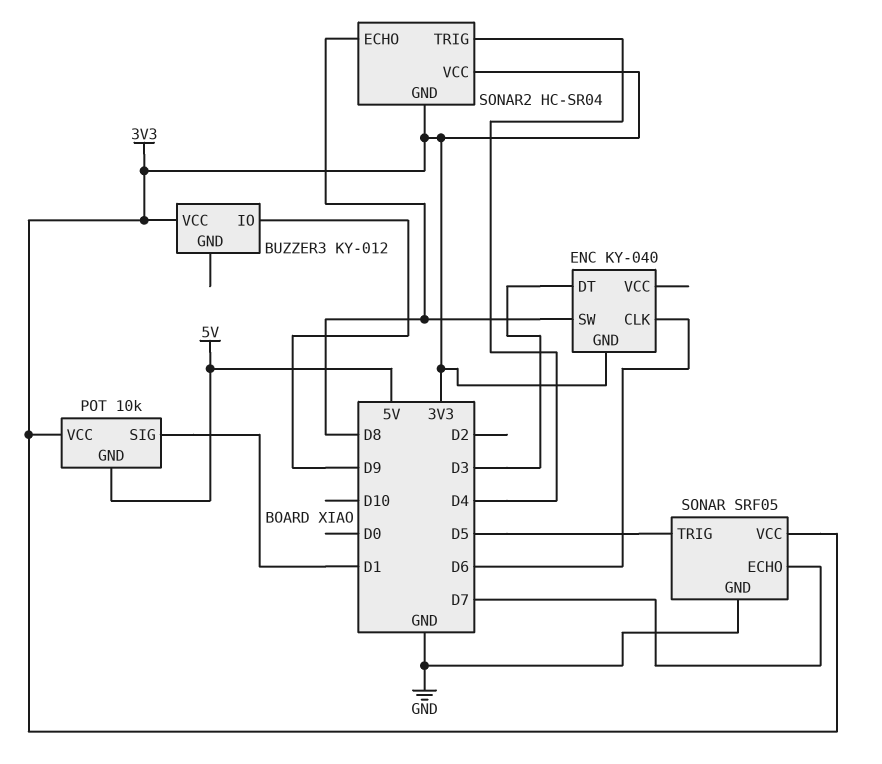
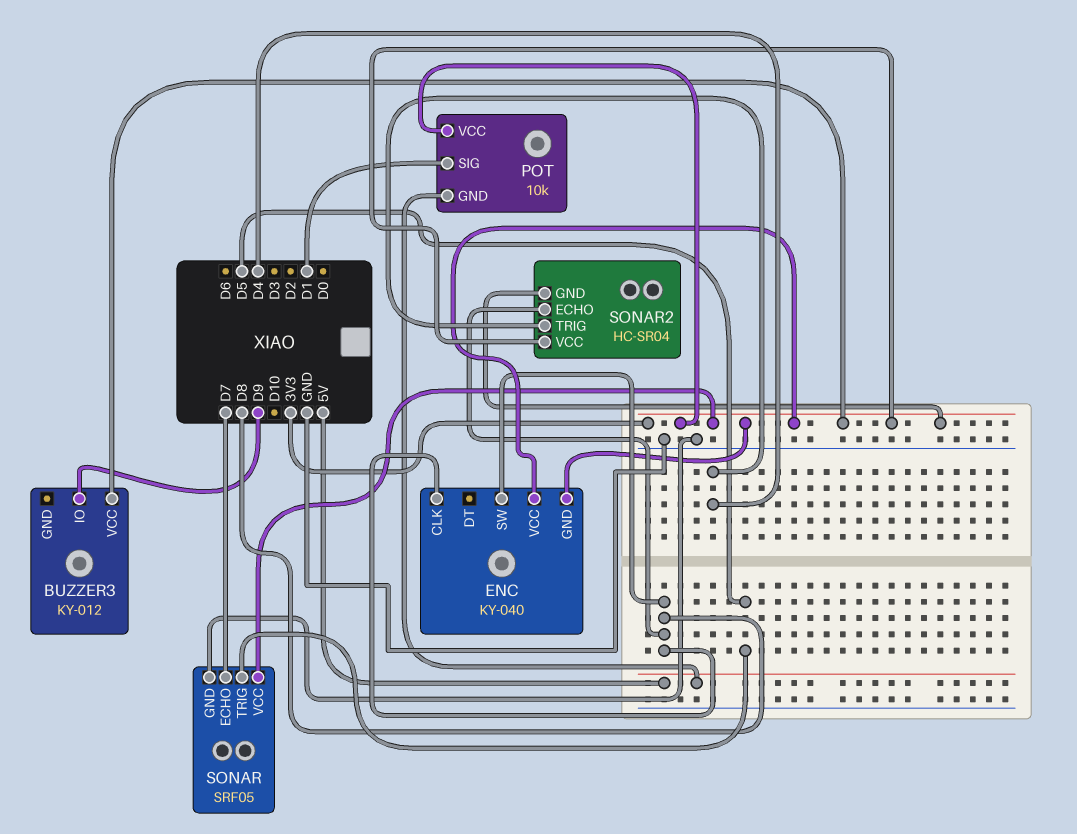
ENC pin CLK: D6 -> D8
ENC pin DT: D3 -> none
ENC pin VCC: none -> 3V3

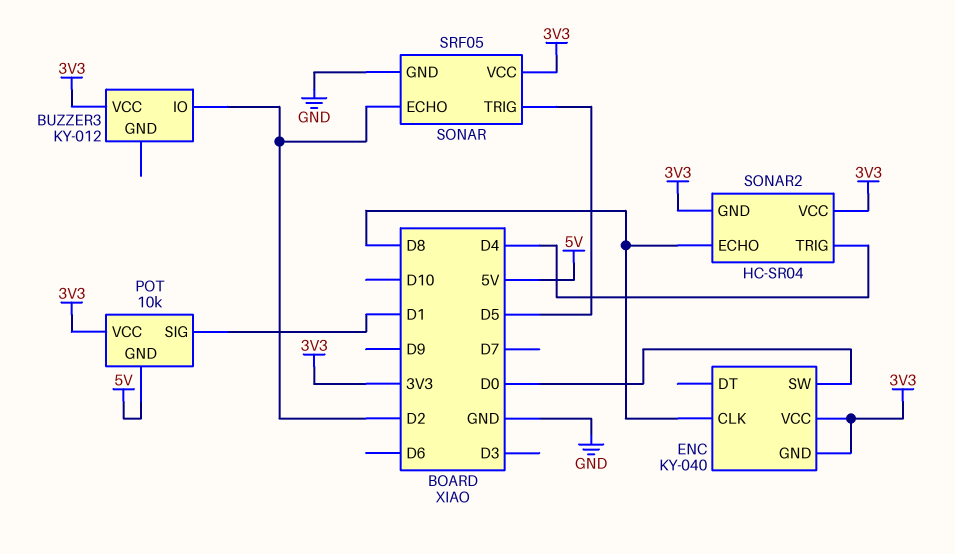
BUZZER3 pin IO: D9 -> D2
ENC pin SW: D8 -> D0
SONAR pin ECHO: D7 -> D2

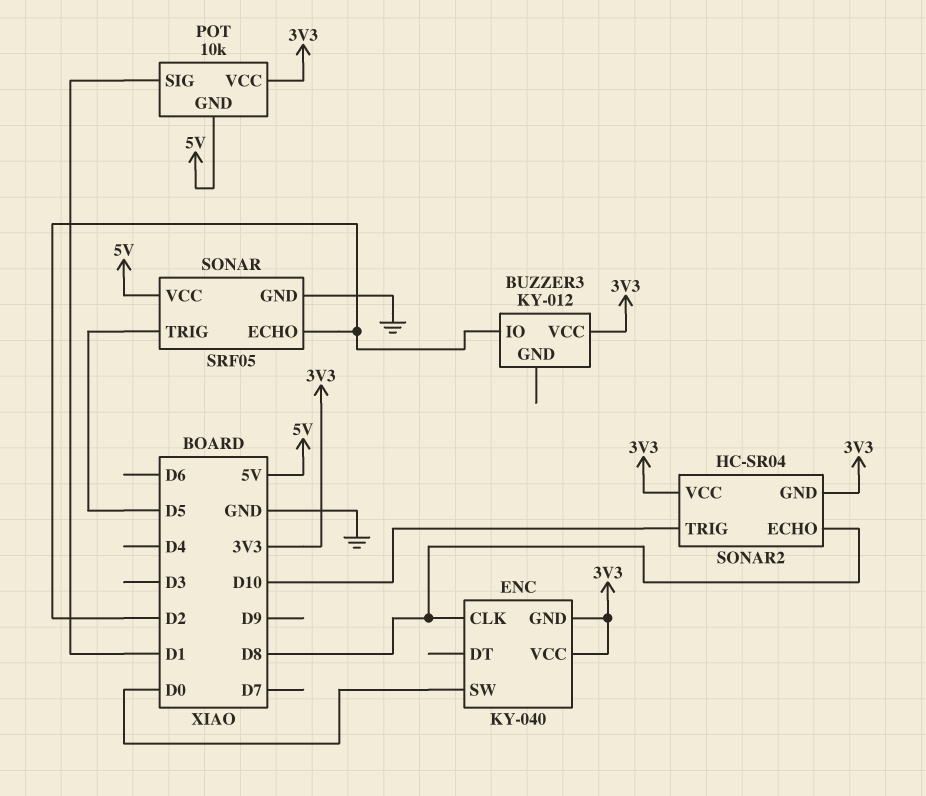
SONAR pin VCC: 3V3 -> 5V
SONAR2 pin TRIG: D4 -> D10

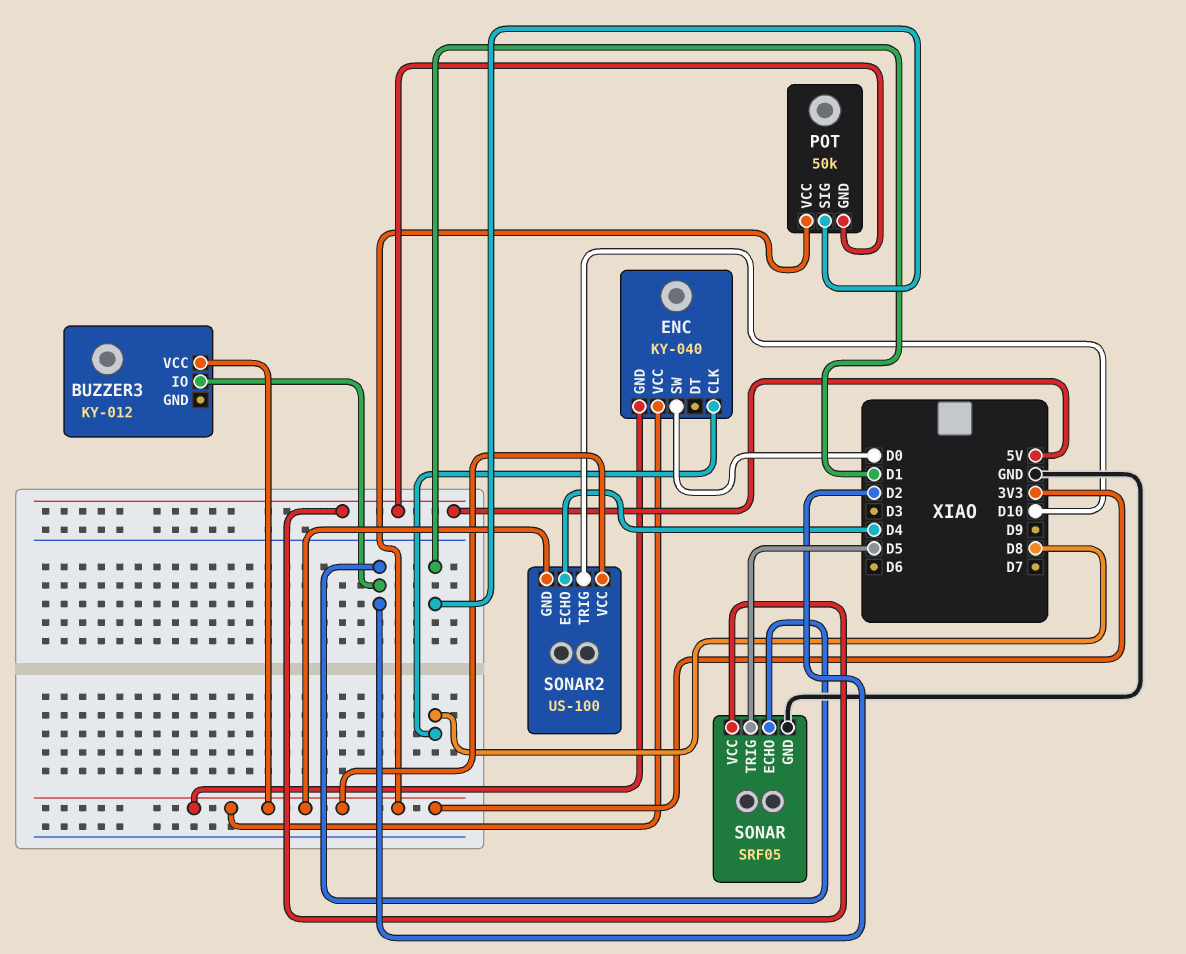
POT: 10k -> 50k
SONAR2: HC-SR04 -> US-100
SONAR2 pin ECHO: D8 -> D4

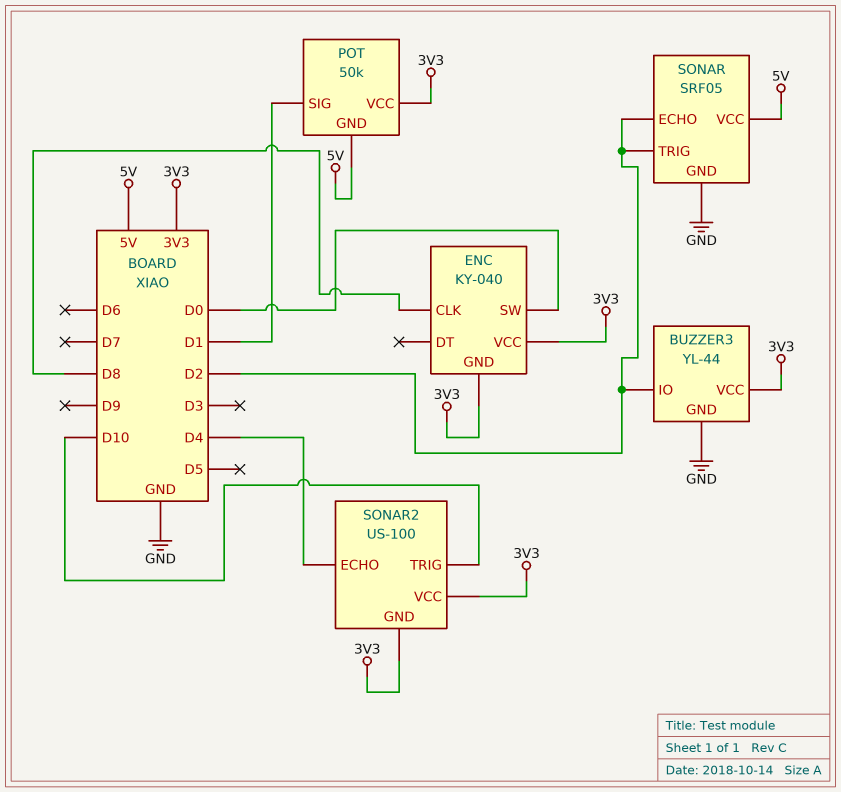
BUZZER3: KY-012 -> YL-44
BUZZER3 pin GND: none -> GND
SONAR pin TRIG: D5 -> D2

